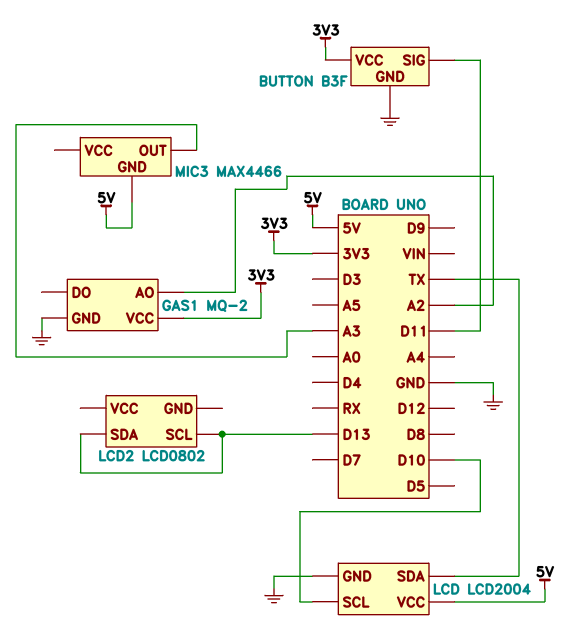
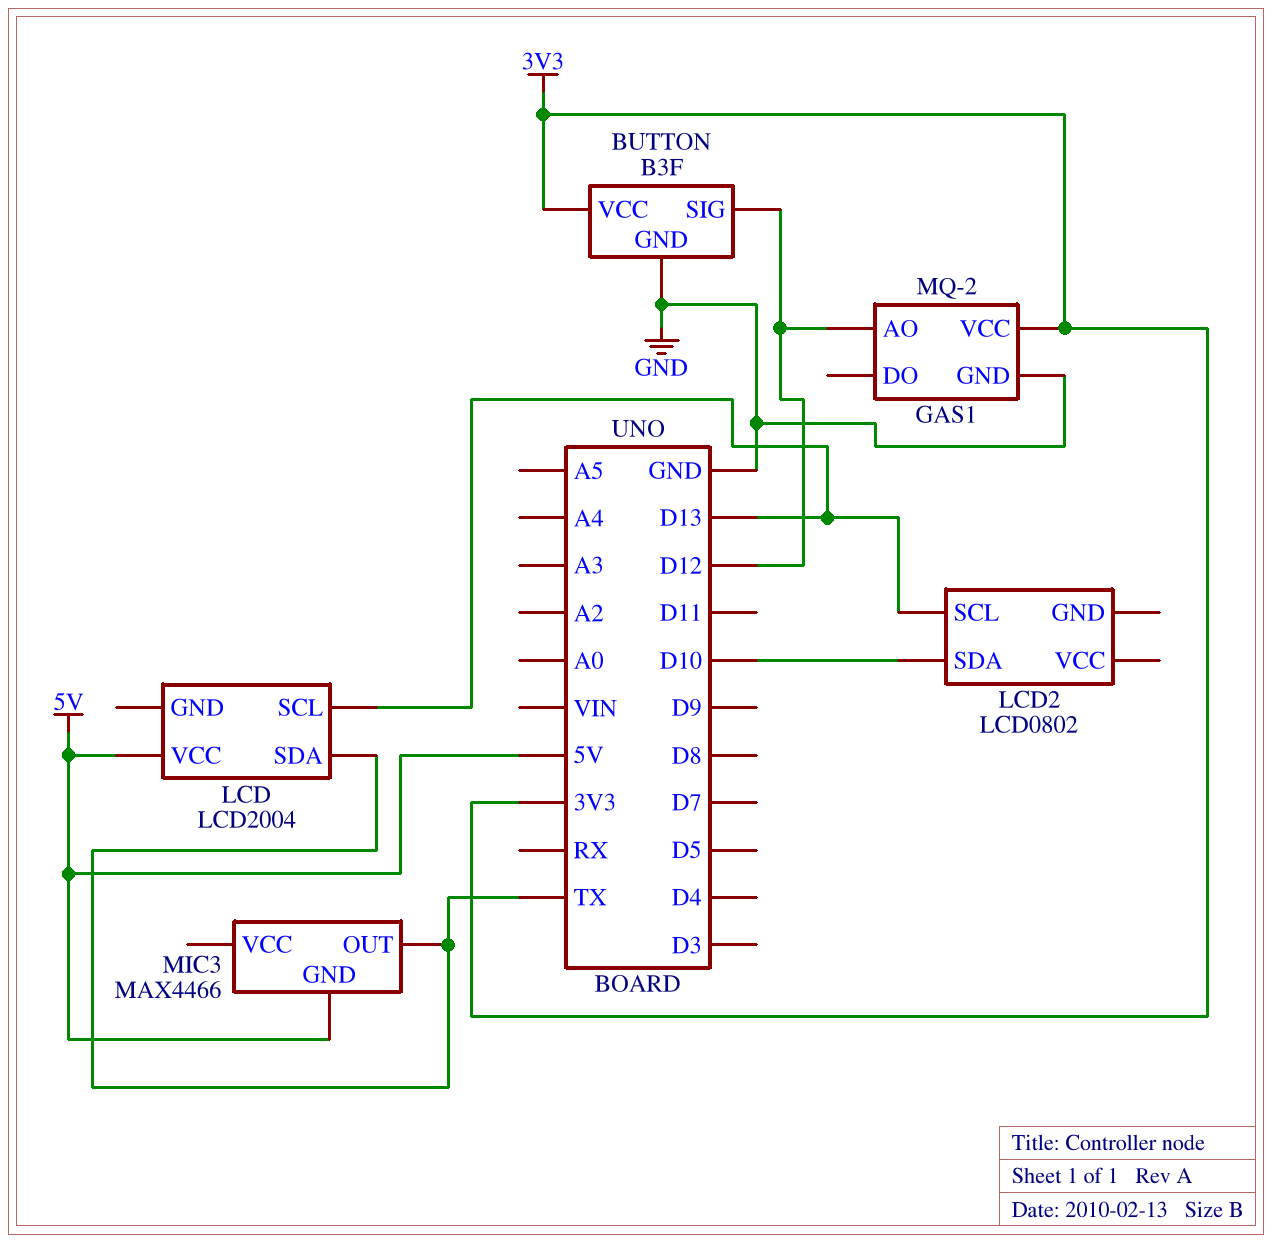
BUTTON pin SIG: D11 -> D12
GAS1 pin AO: A2 -> D12
LCD pin GND: GND -> none
LCD pin SCL: D10 -> D13
LCD2 pin SDA: D13 -> D10
MIC3 pin OUT: A3 -> TX

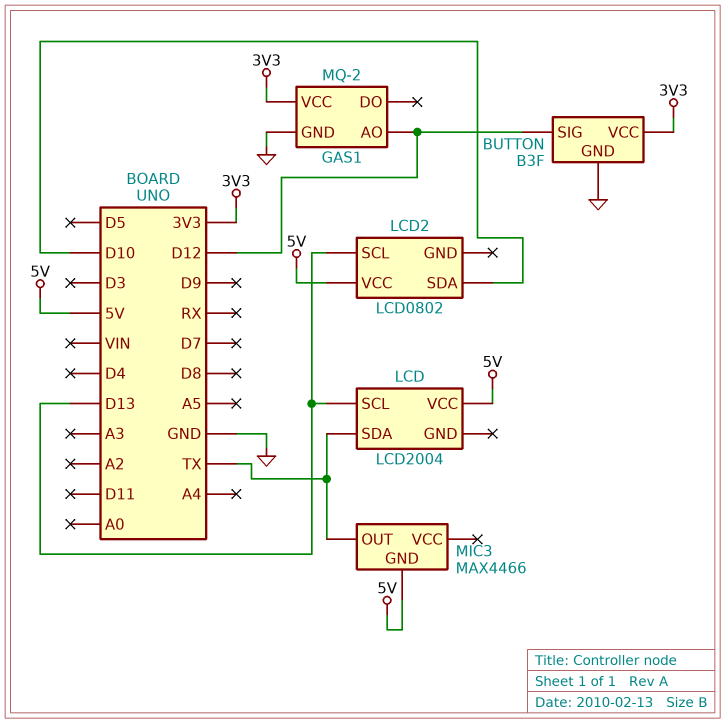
LCD2 pin VCC: none -> 5V

